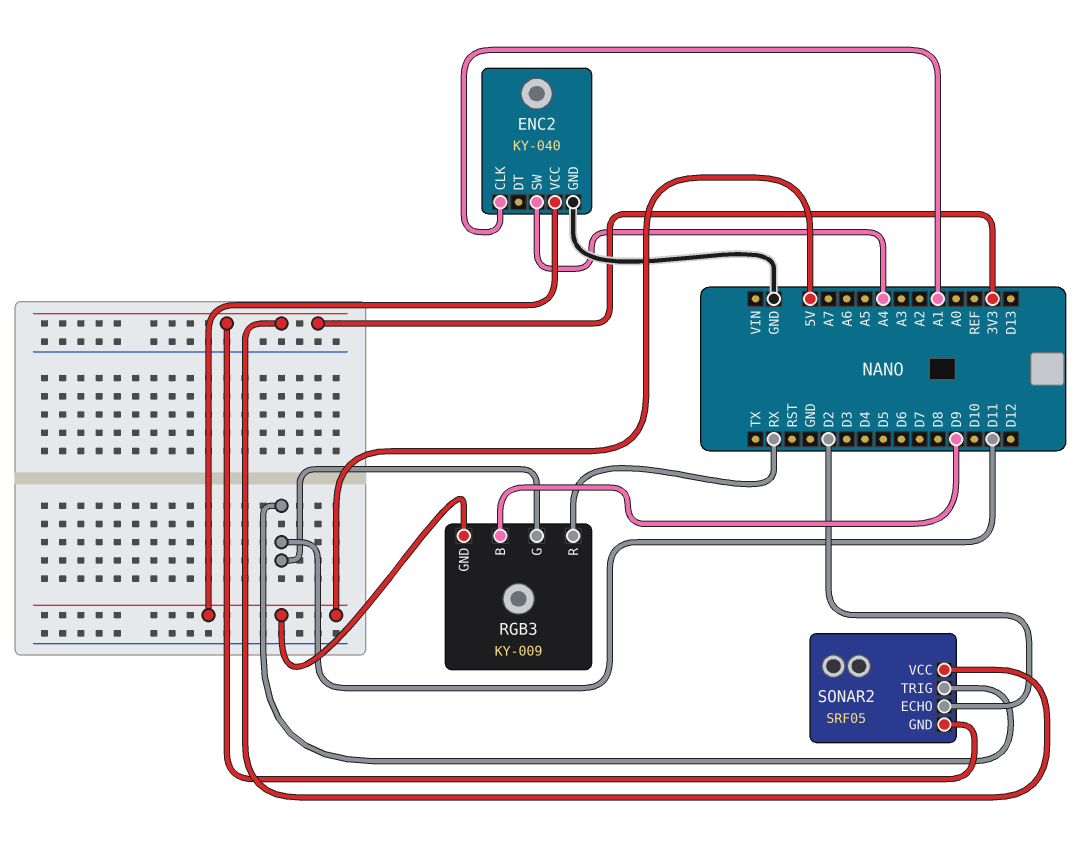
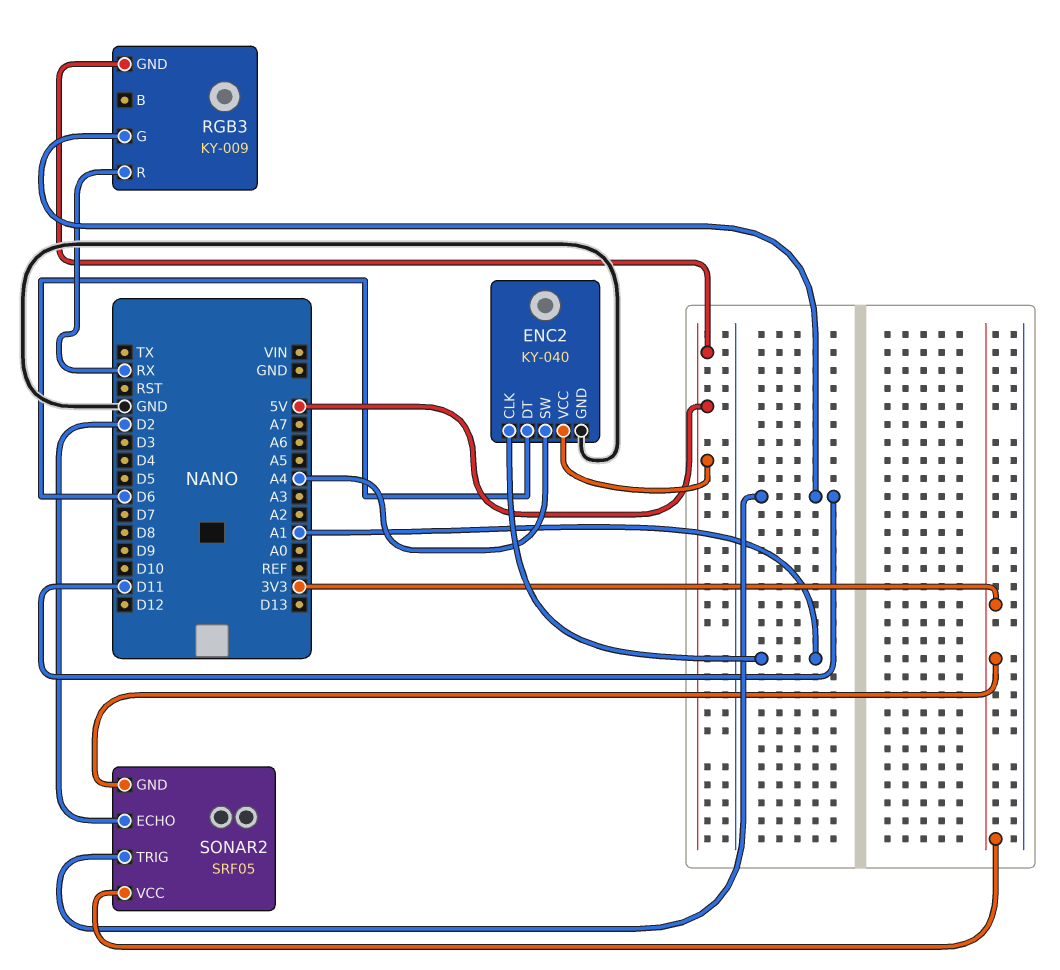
ENC2 pin DT: none -> D6
RGB3 pin B: D9 -> none

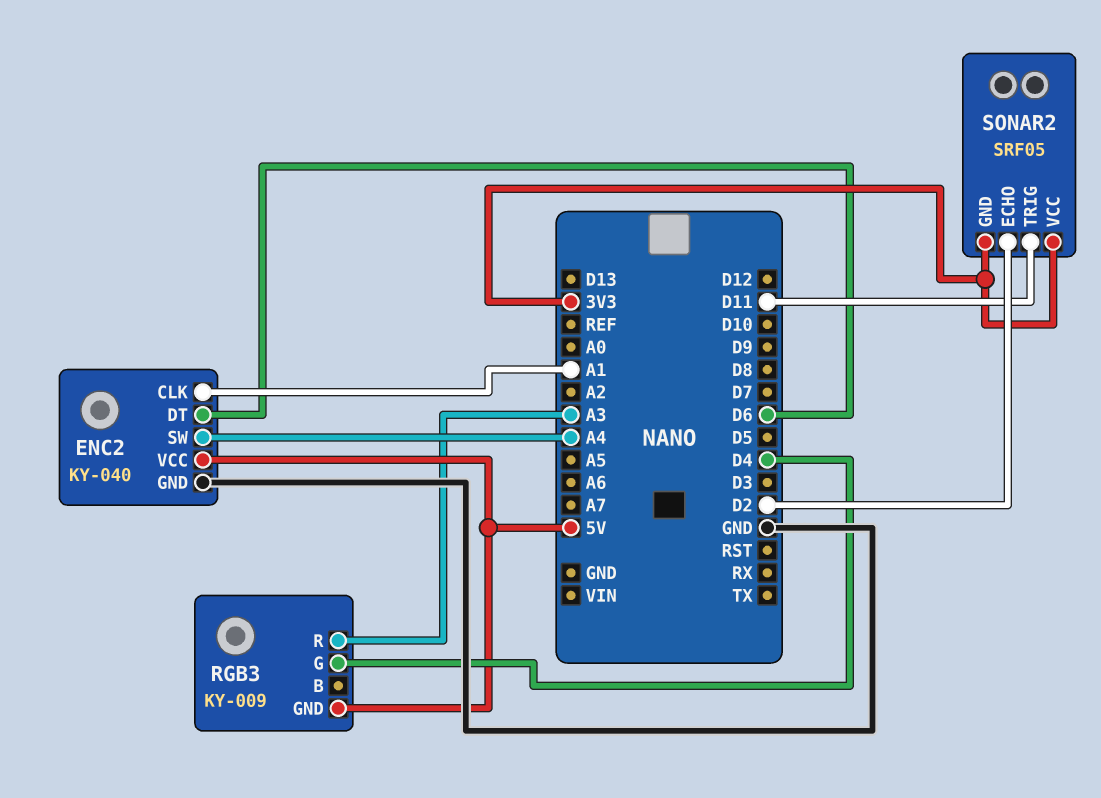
RGB3 pin G: D11 -> D4
RGB3 pin R: RX -> A3

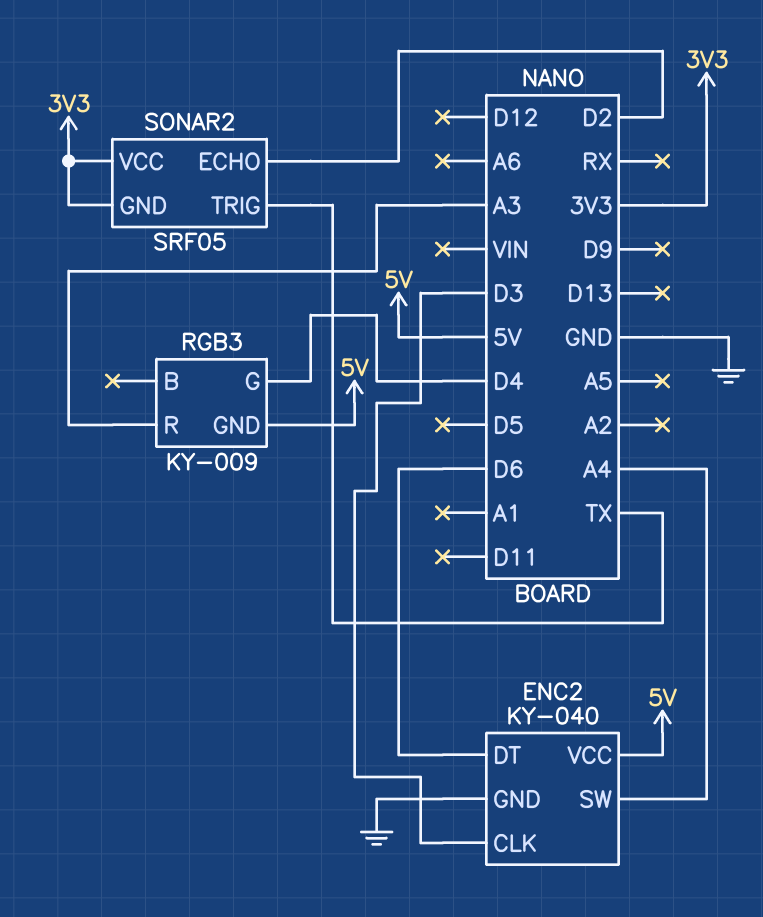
ENC2 pin CLK: A1 -> D3
SONAR2 pin TRIG: D11 -> TX

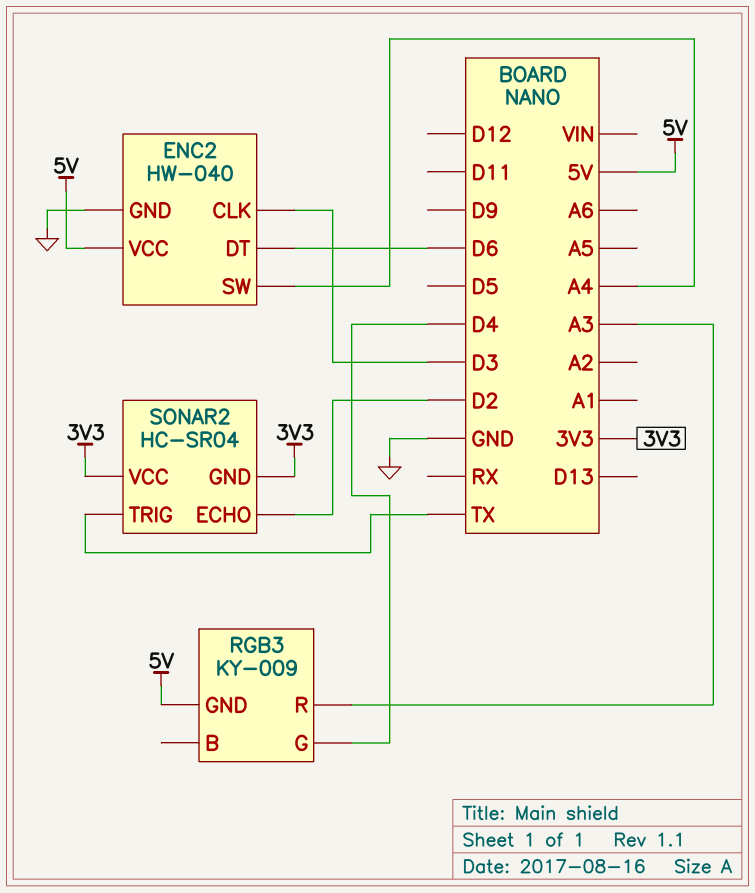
ENC2: KY-040 -> HW-040
SONAR2: SRF05 -> HC-SR04

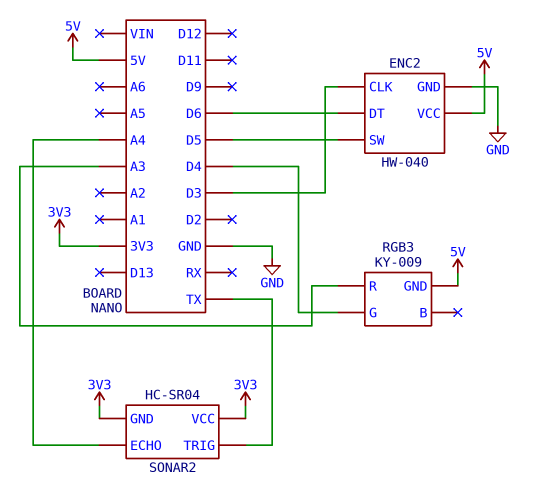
ENC2 pin SW: A4 -> D5
SONAR2 pin ECHO: D2 -> A4

